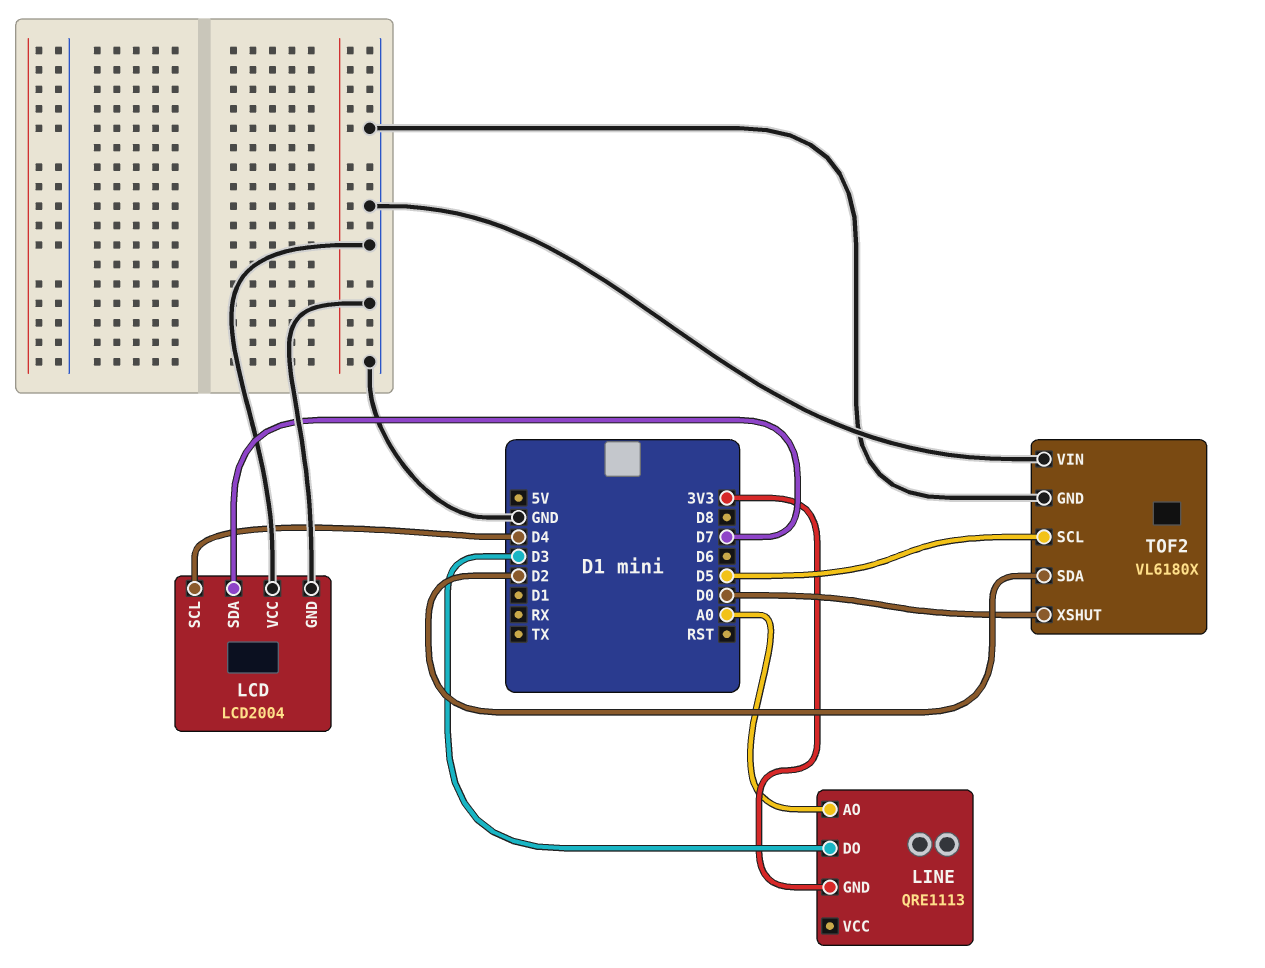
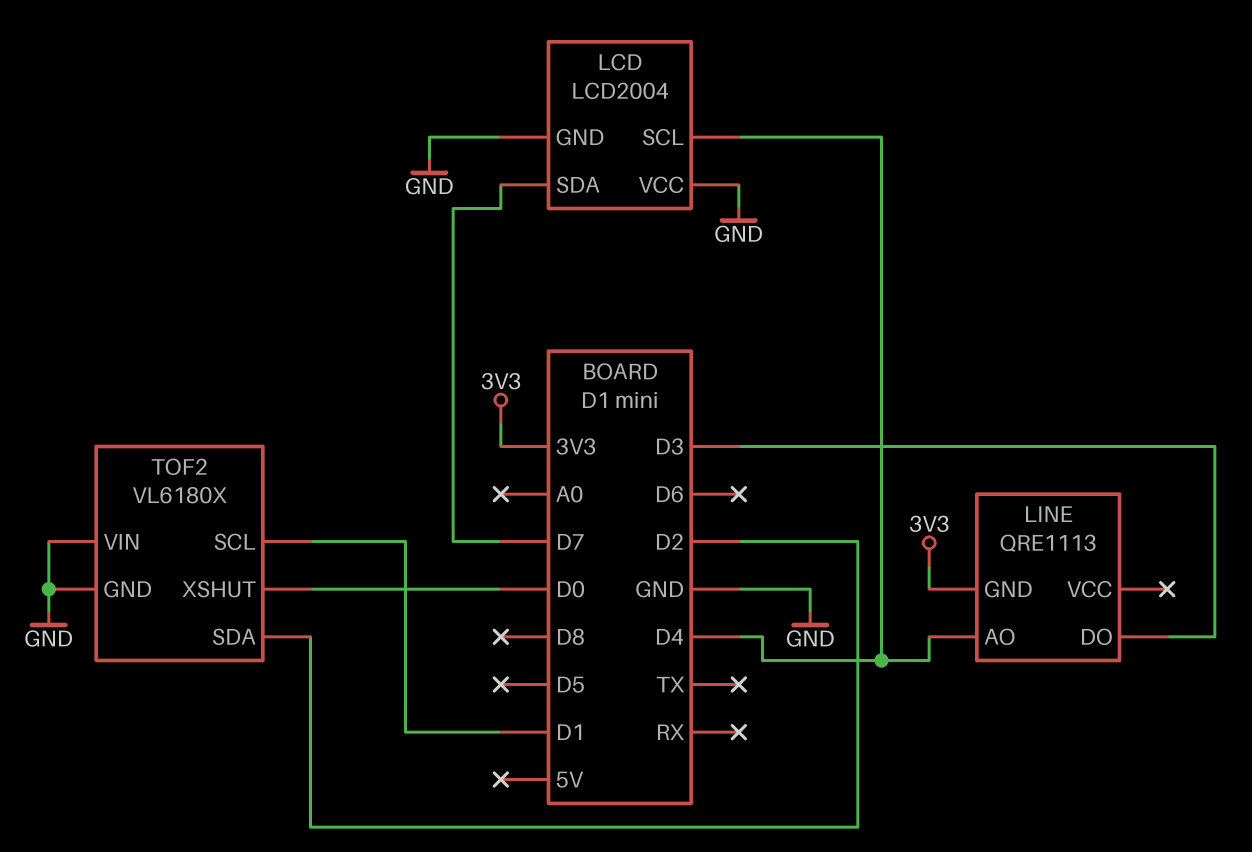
LINE pin AO: A0 -> D4
TOF2 pin SCL: D5 -> D1

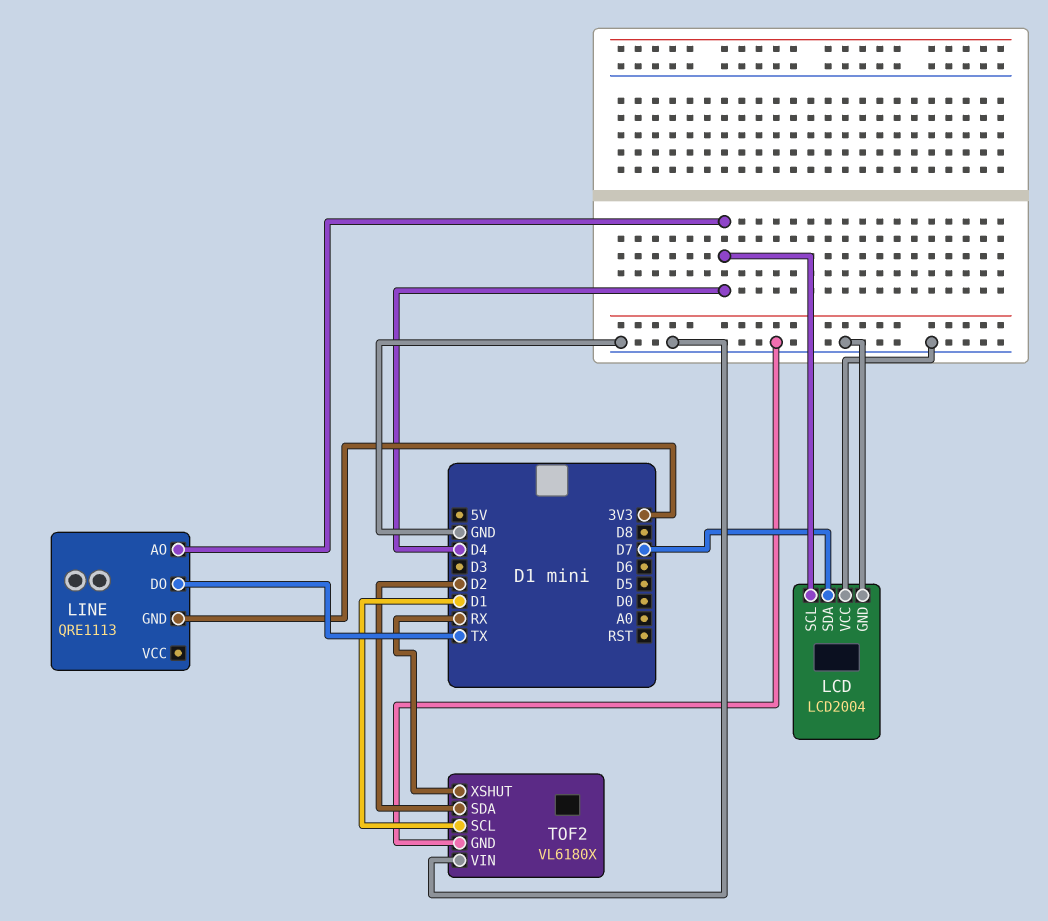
LINE pin DO: D3 -> TX
TOF2 pin XSHUT: D0 -> RX

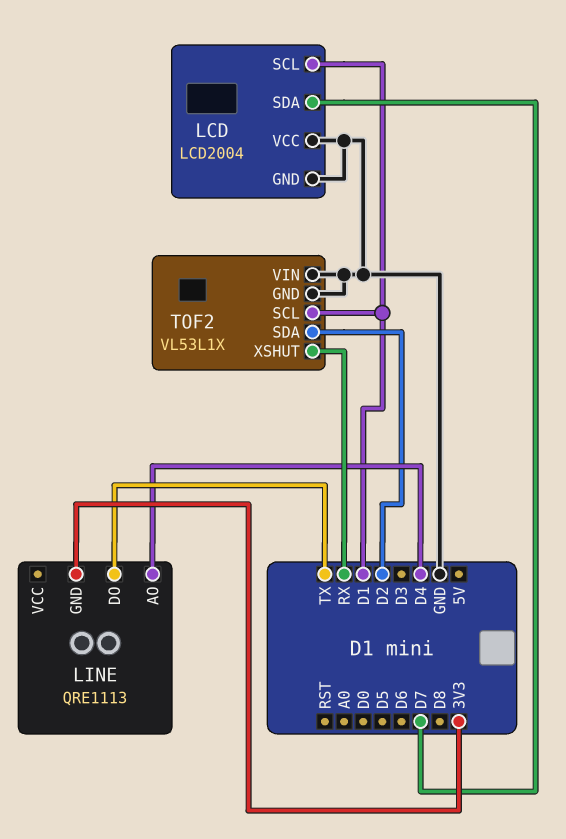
LCD pin SCL: D4 -> D1
TOF2: VL6180X -> VL53L1X

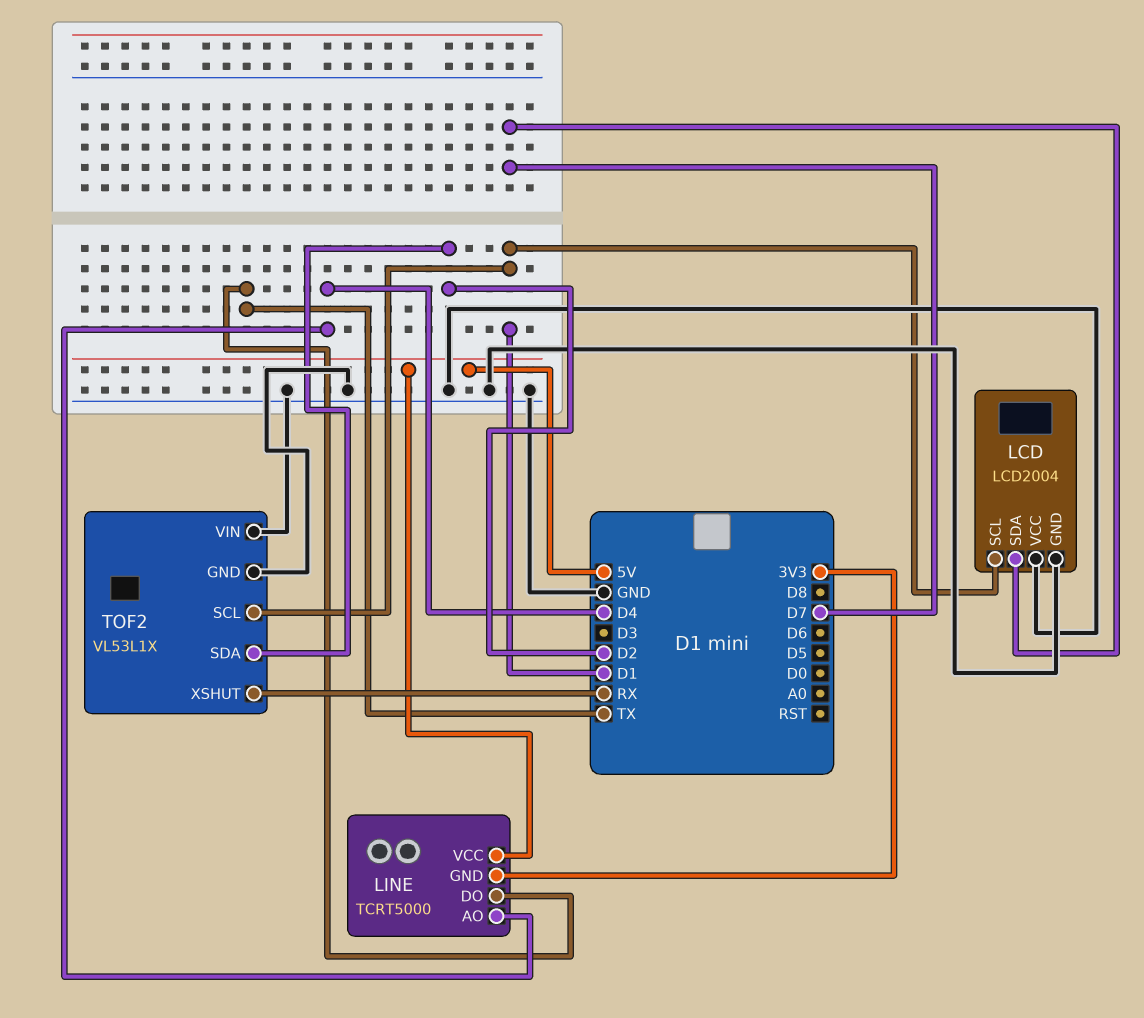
LINE: QRE1113 -> TCRT5000
LINE pin VCC: none -> 5V

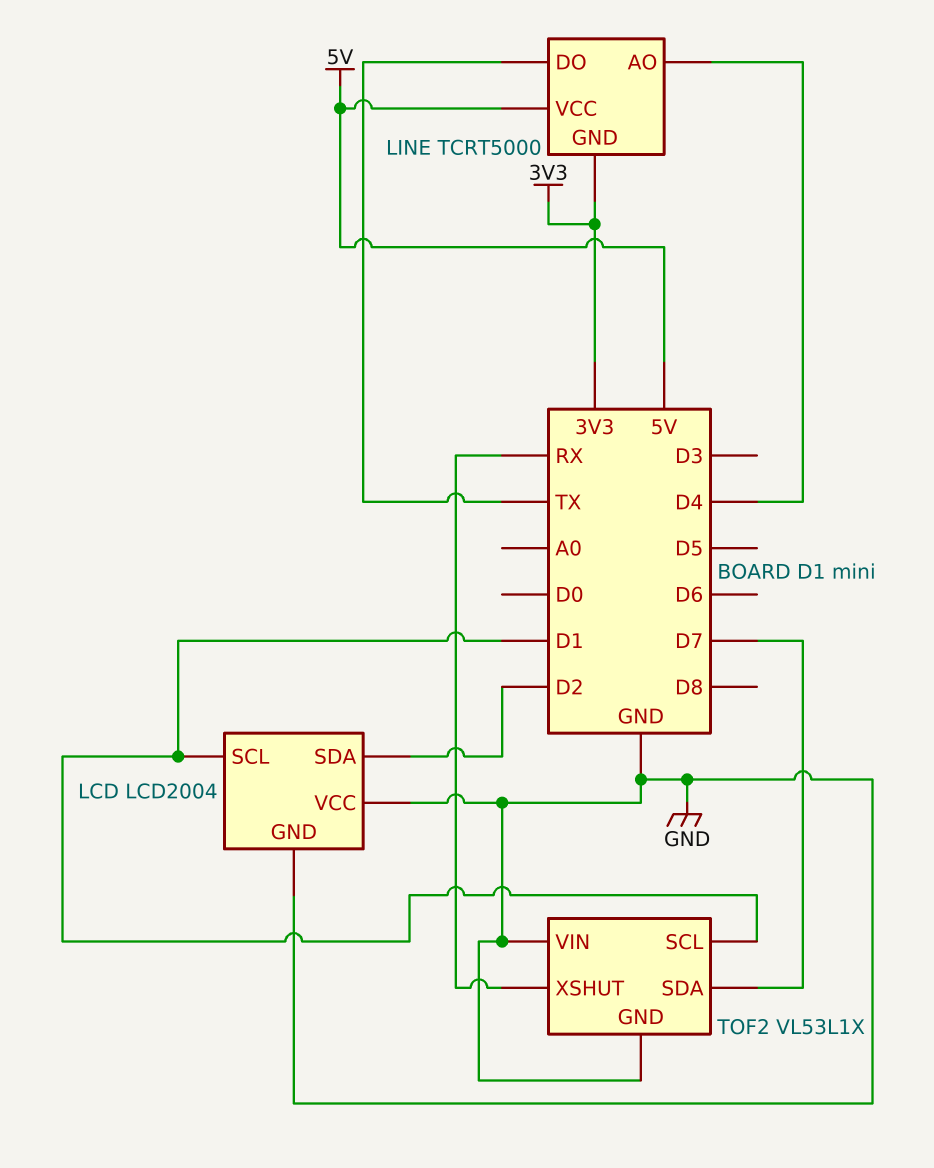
LCD pin SDA: D7 -> D2
TOF2 pin SDA: D2 -> D7

